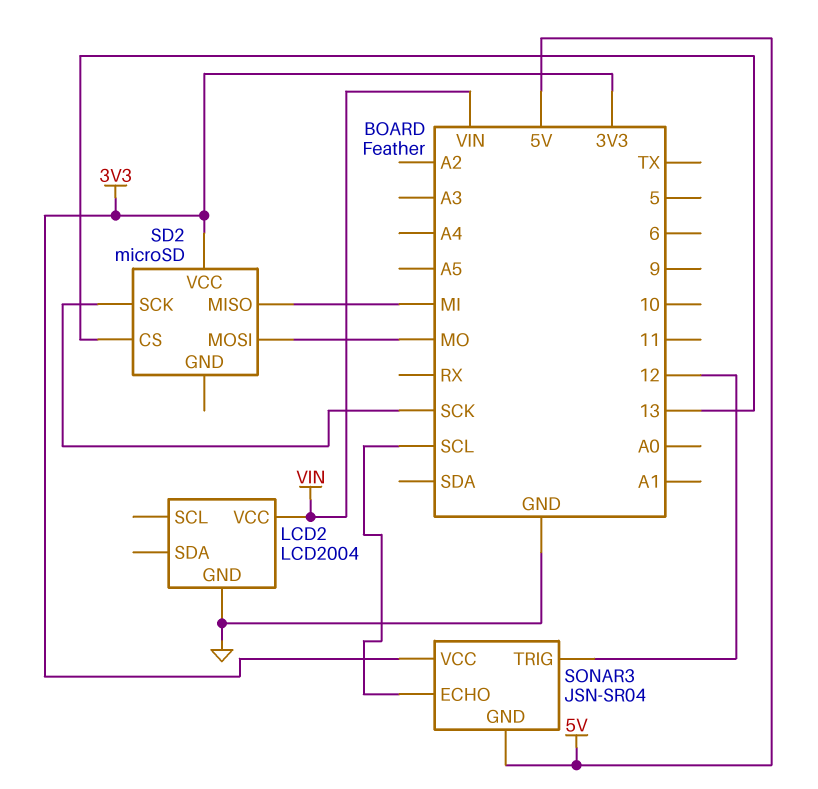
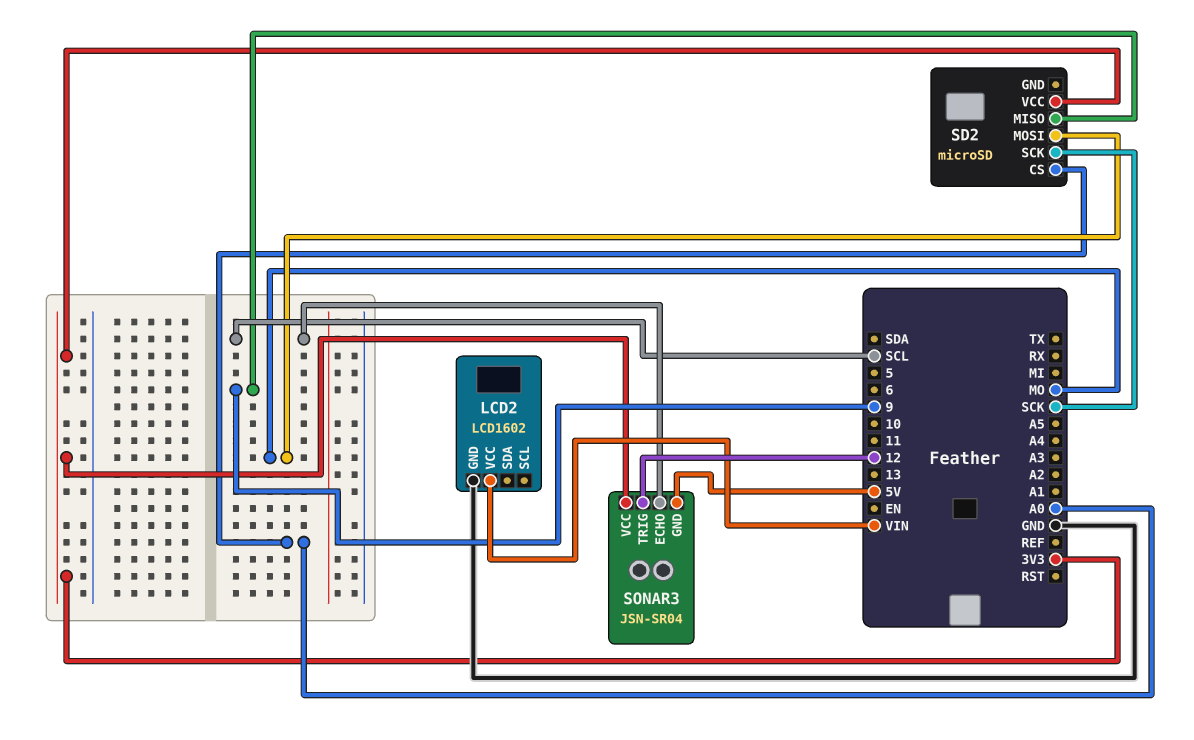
LCD2: LCD2004 -> LCD1602
SD2 pin CS: 13 -> A0
SD2 pin MISO: MI -> 9

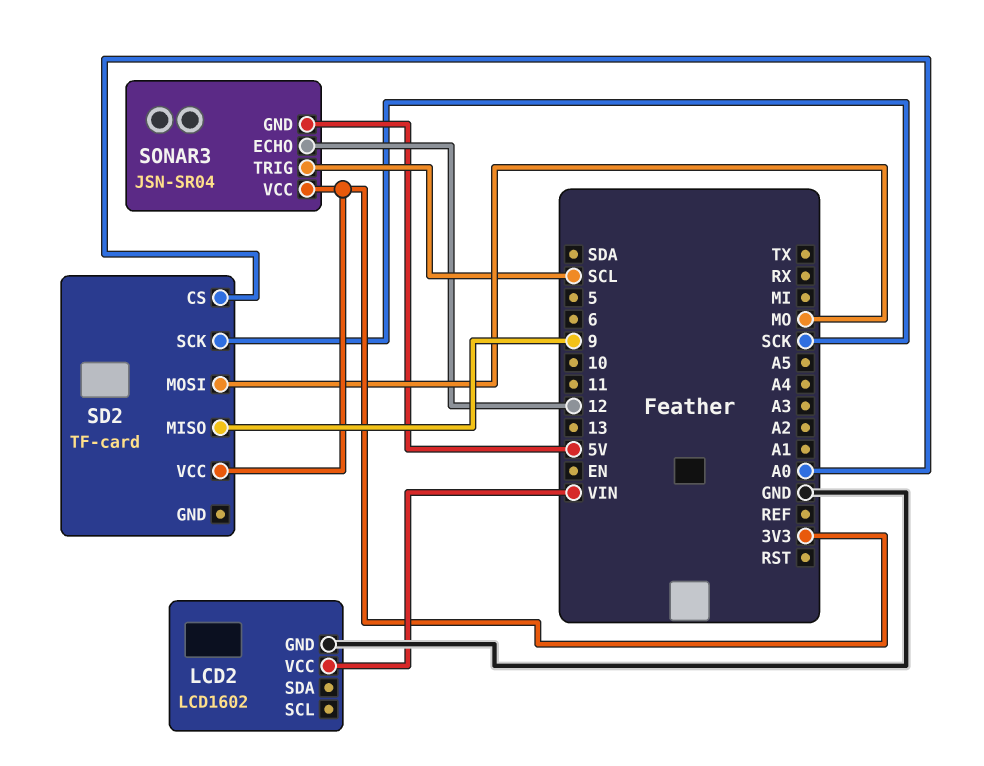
SD2: microSD -> TF-card
SONAR3 pin ECHO: SCL -> 12
SONAR3 pin TRIG: 12 -> SCL

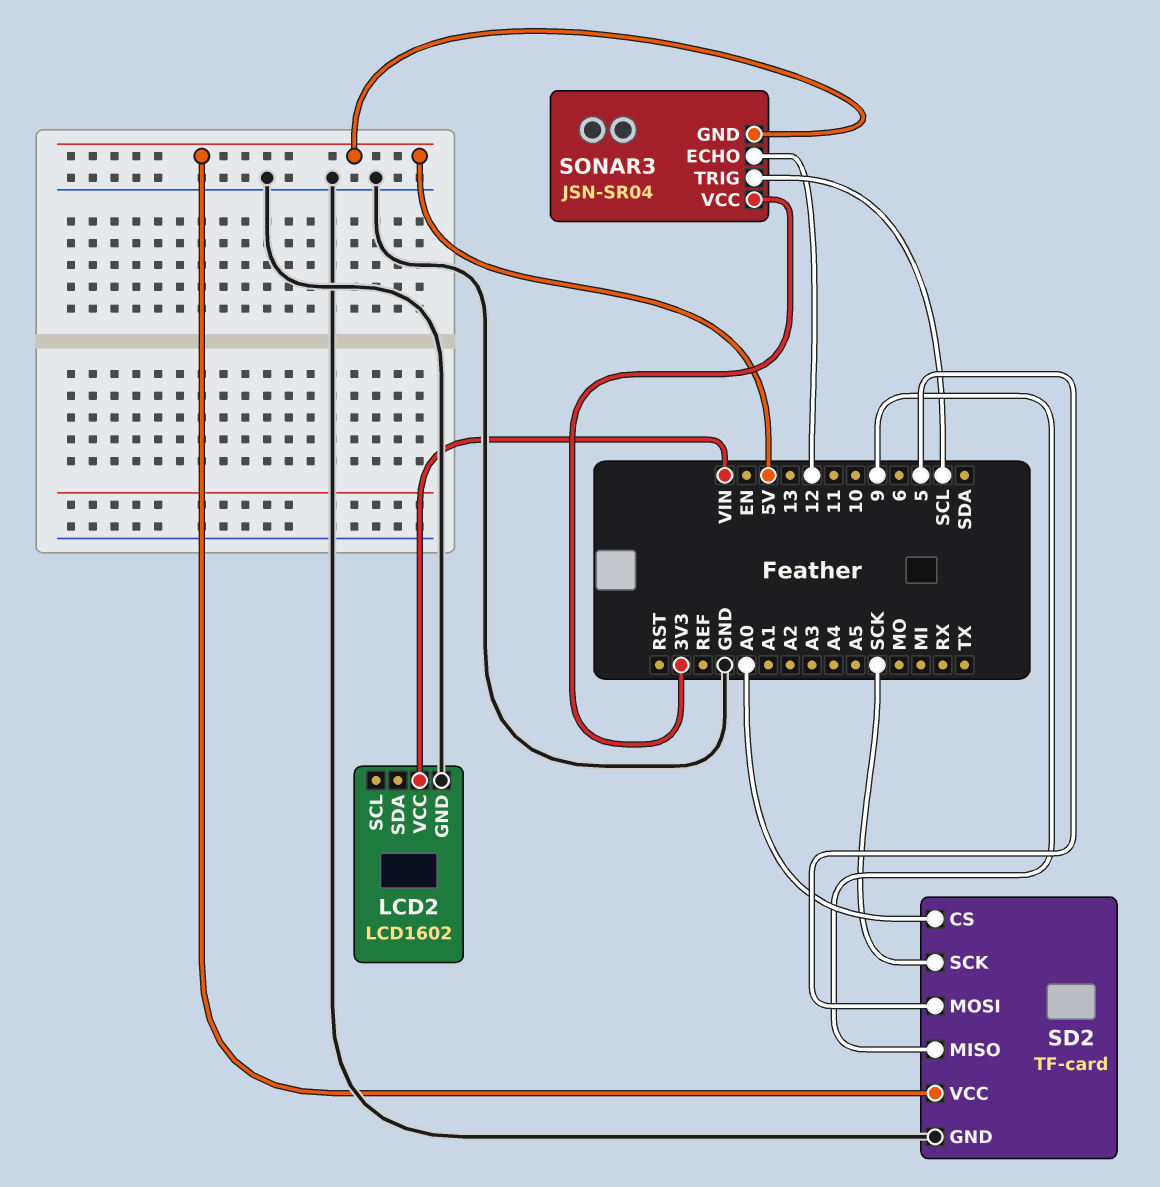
SD2 pin GND: none -> GND
SD2 pin MOSI: MO -> 5
SD2 pin VCC: 3V3 -> 5V

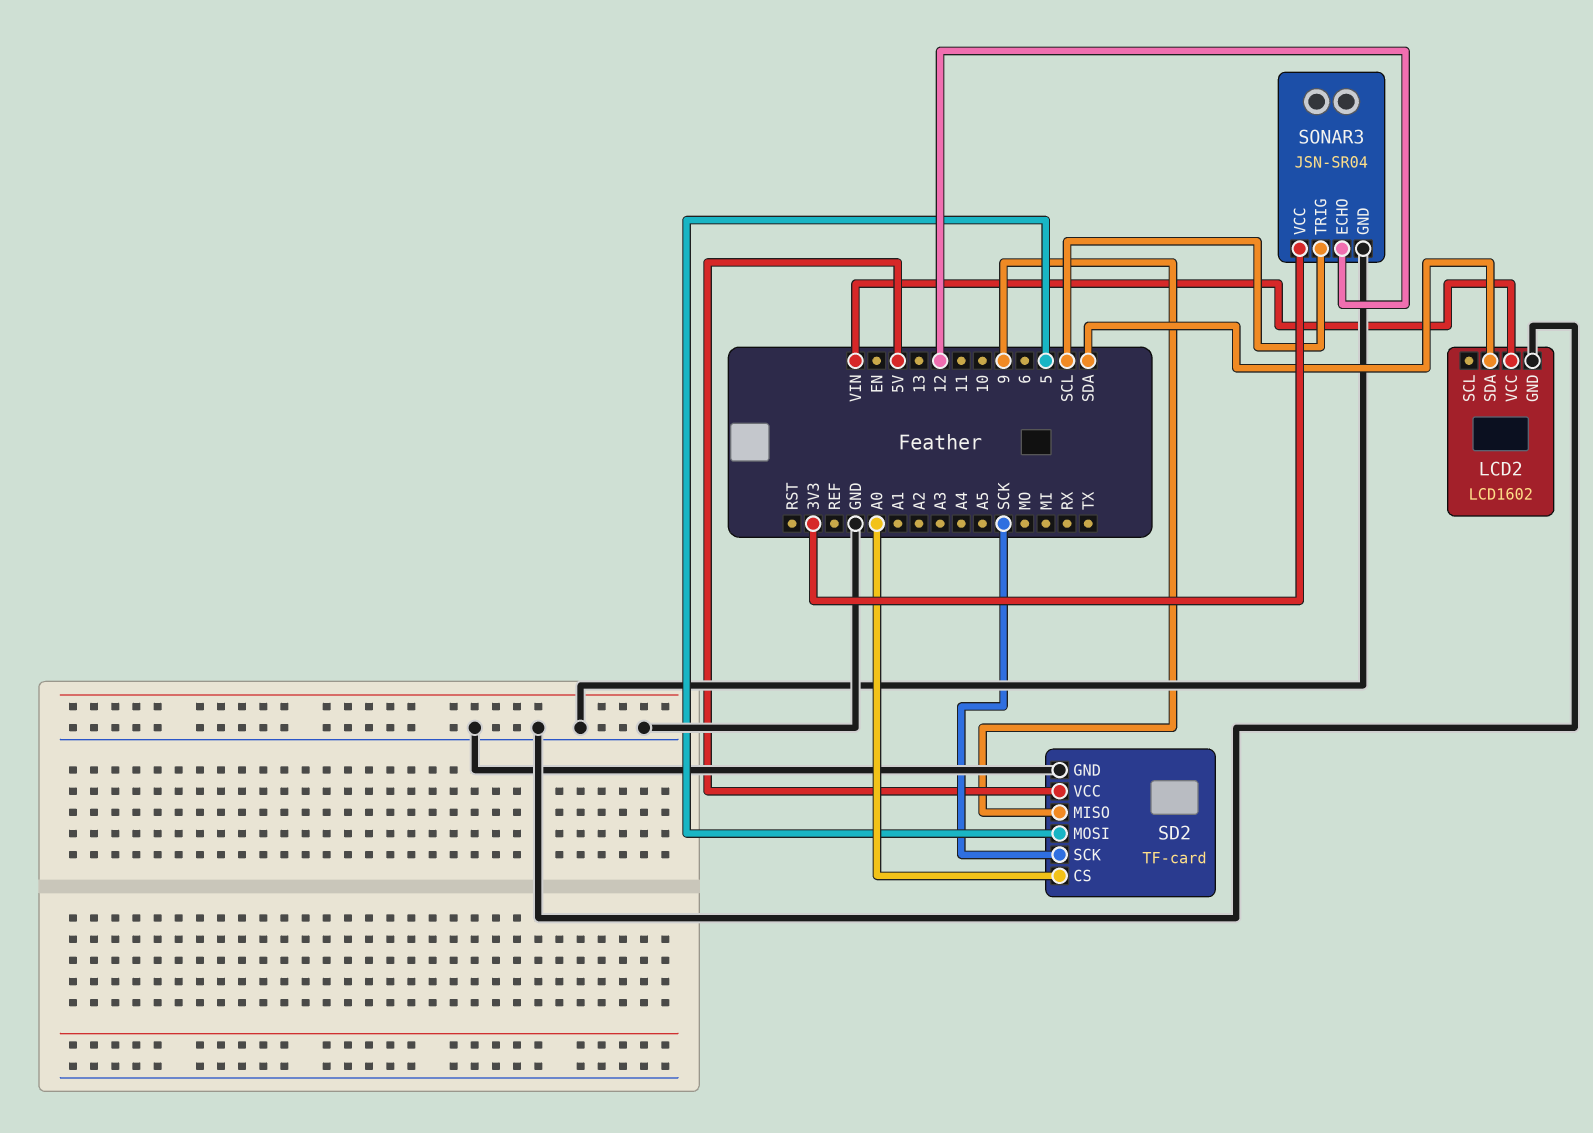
LCD2 pin SDA: none -> SDA
SONAR3 pin GND: 5V -> GND

